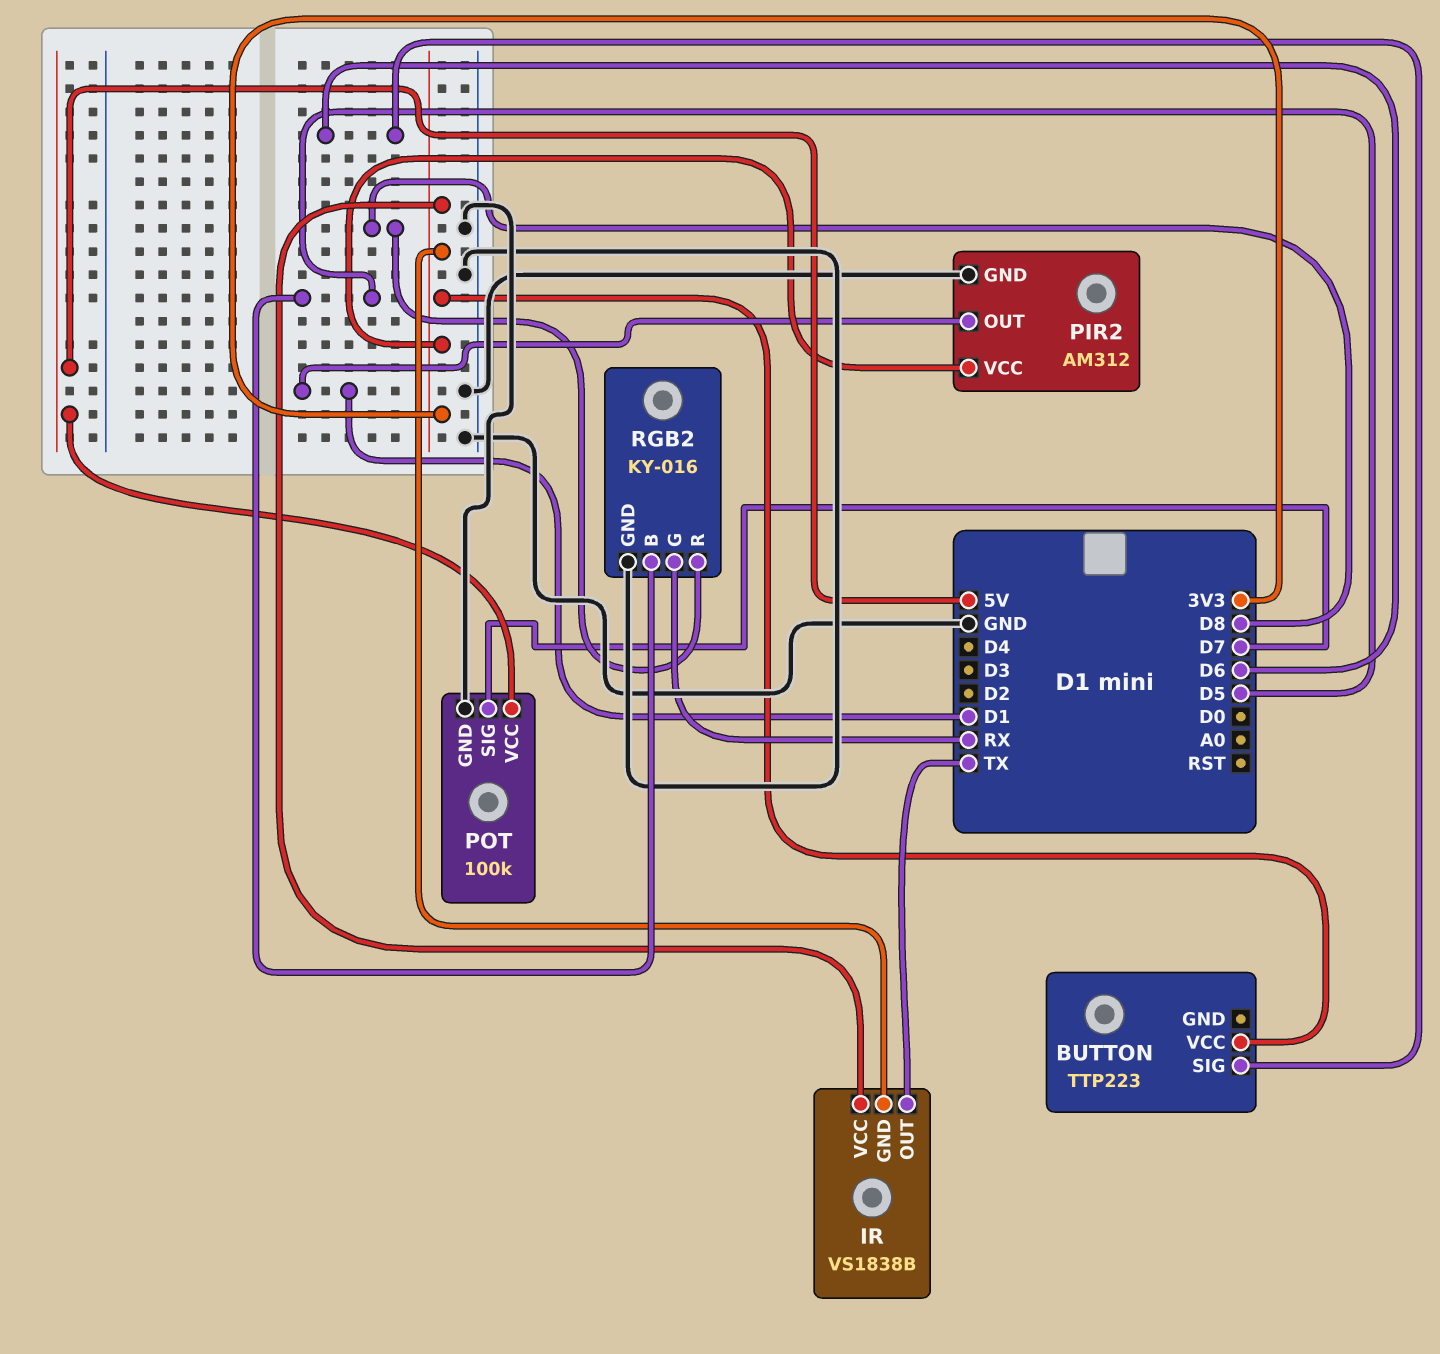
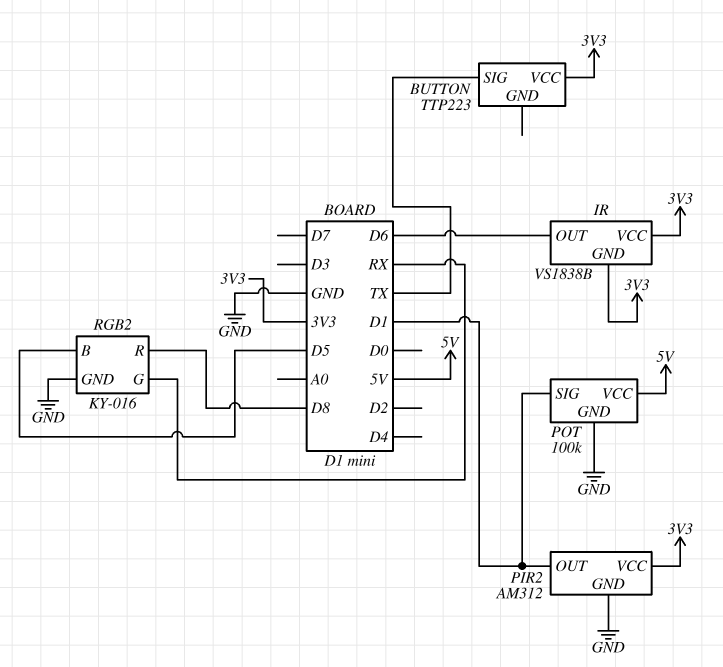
BUTTON pin SIG: D6 -> TX
IR pin OUT: TX -> D6
POT pin SIG: D7 -> D1

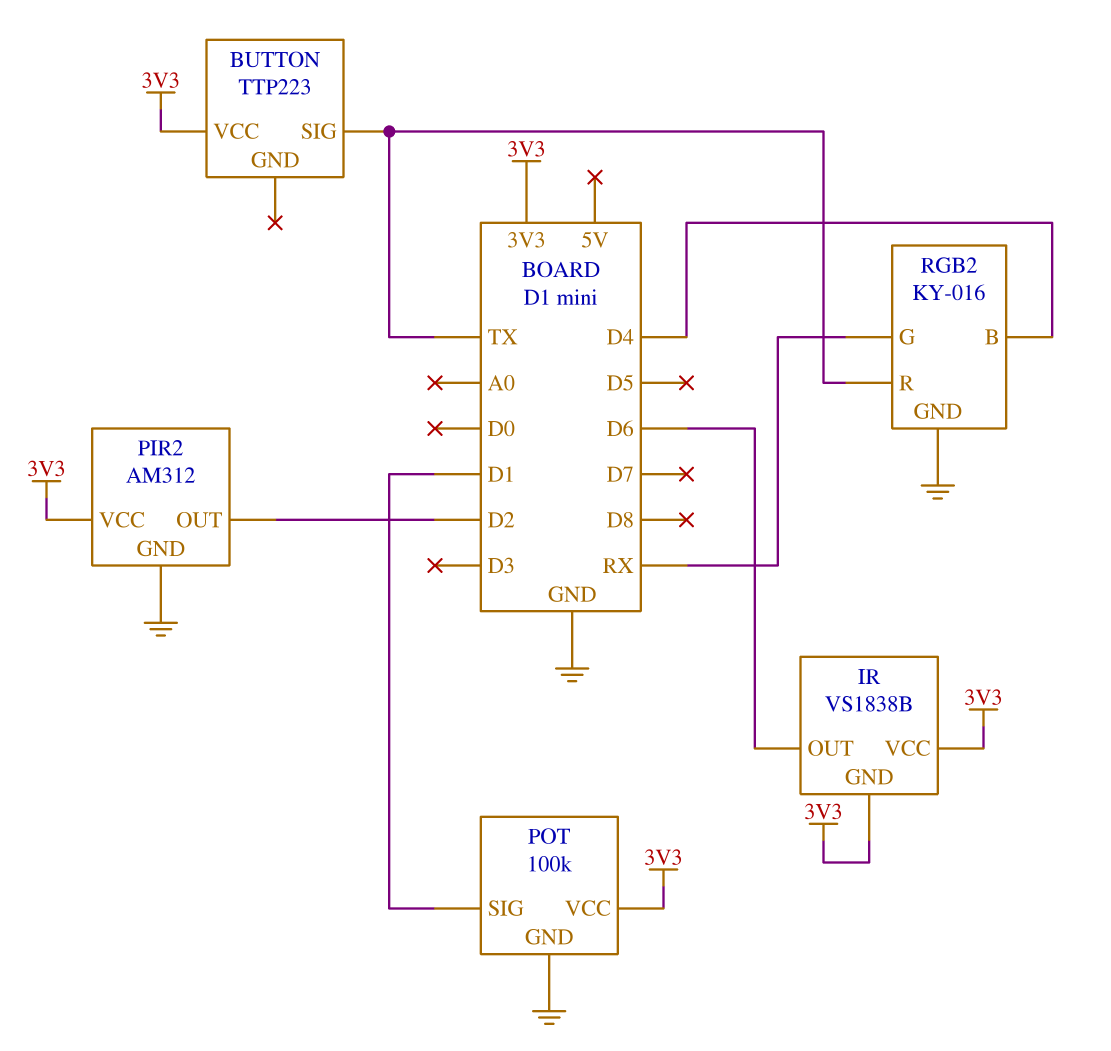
PIR2 pin OUT: D1 -> D2
POT pin VCC: 5V -> 3V3
RGB2 pin B: D5 -> D4
RGB2 pin R: D8 -> TX

